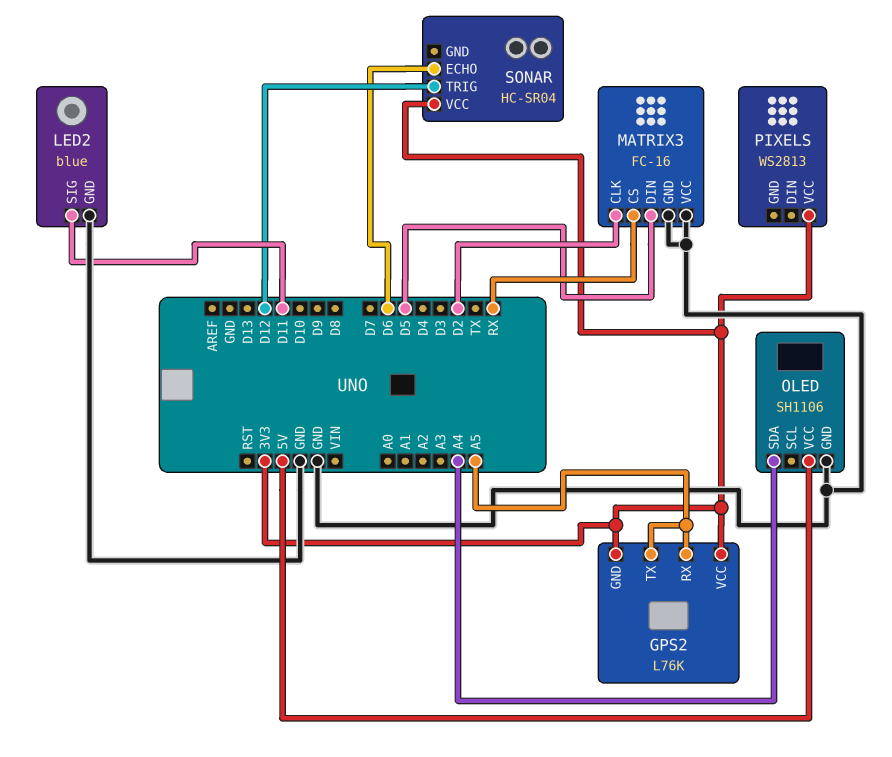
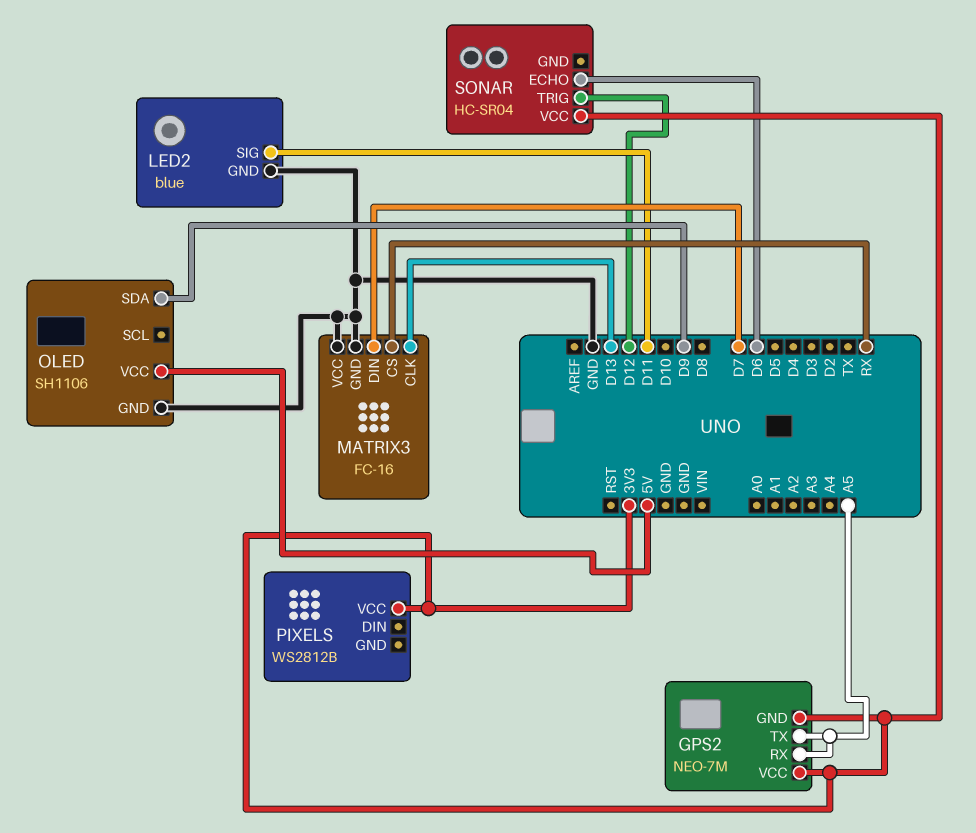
GPS2: L76K -> NEO-7M
MATRIX3 pin CLK: D2 -> D13
MATRIX3 pin DIN: D5 -> D7
OLED pin SDA: A4 -> D9
PIXELS: WS2813 -> WS2812B

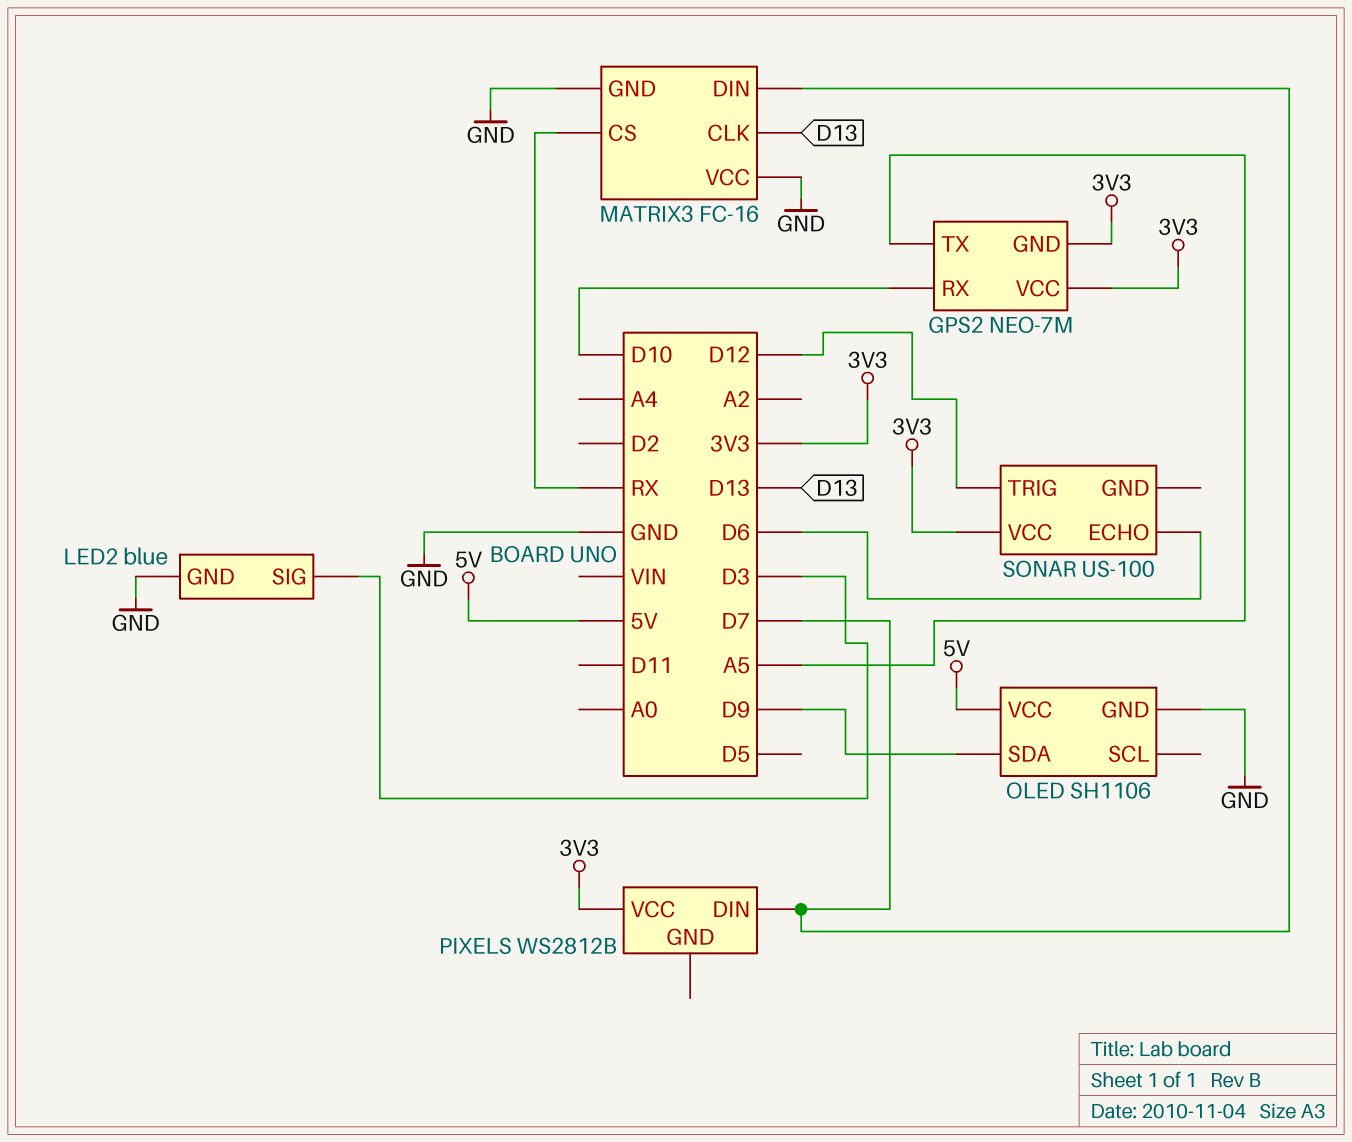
GPS2 pin RX: A5 -> D10
LED2 pin SIG: D11 -> D3
PIXELS pin DIN: none -> D7
SONAR: HC-SR04 -> US-100

